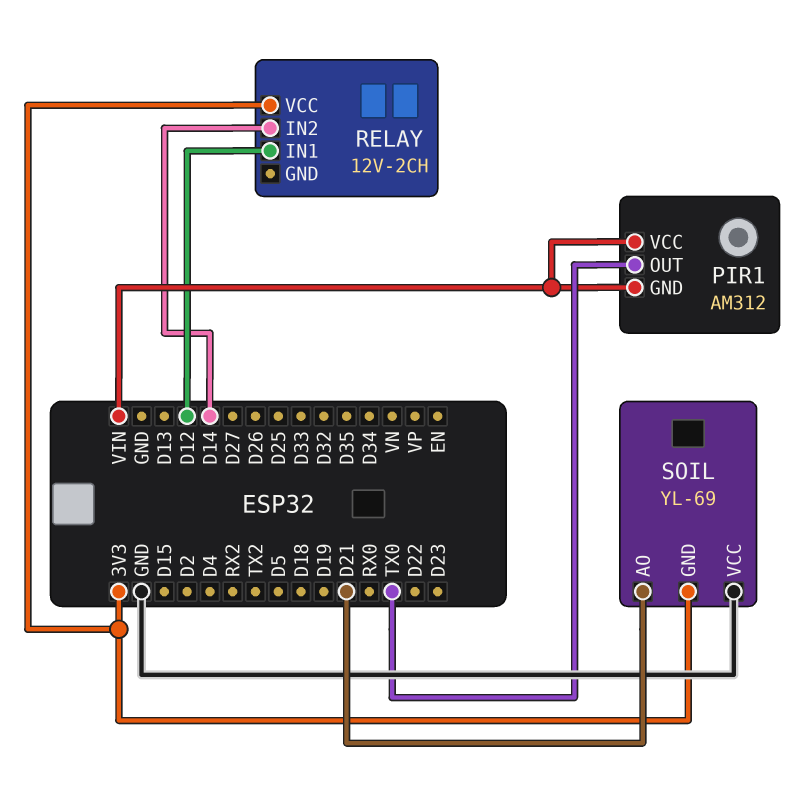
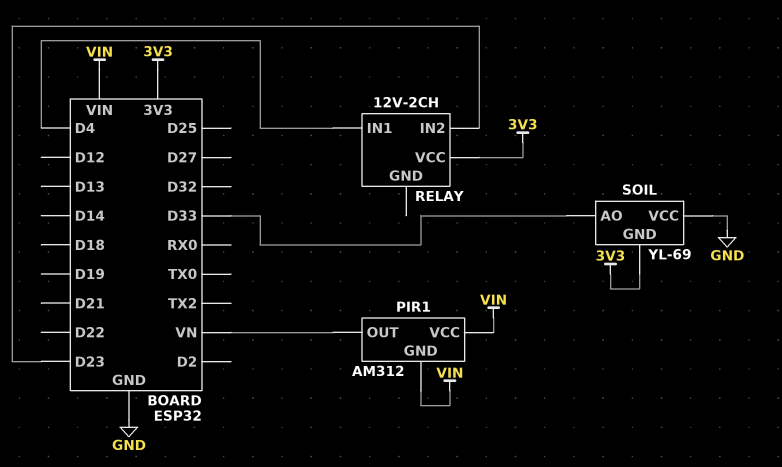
PIR1 pin OUT: TX0 -> VN
RELAY pin IN1: D12 -> D4
RELAY pin IN2: D14 -> D23
SOIL pin AO: D21 -> D33

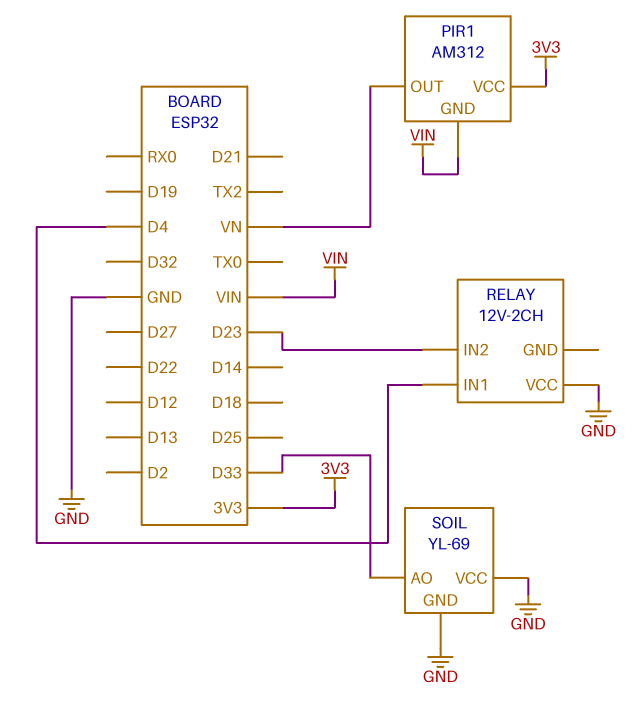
PIR1 pin VCC: VIN -> 3V3
RELAY pin VCC: 3V3 -> GND
SOIL pin GND: 3V3 -> GND

